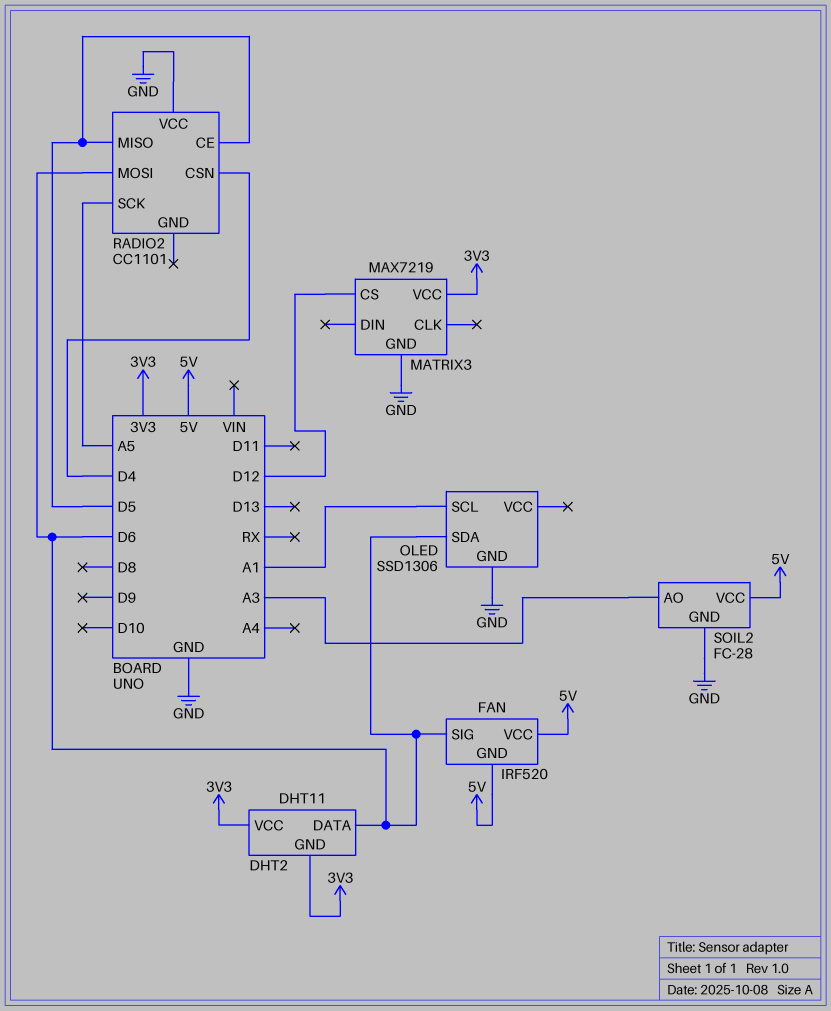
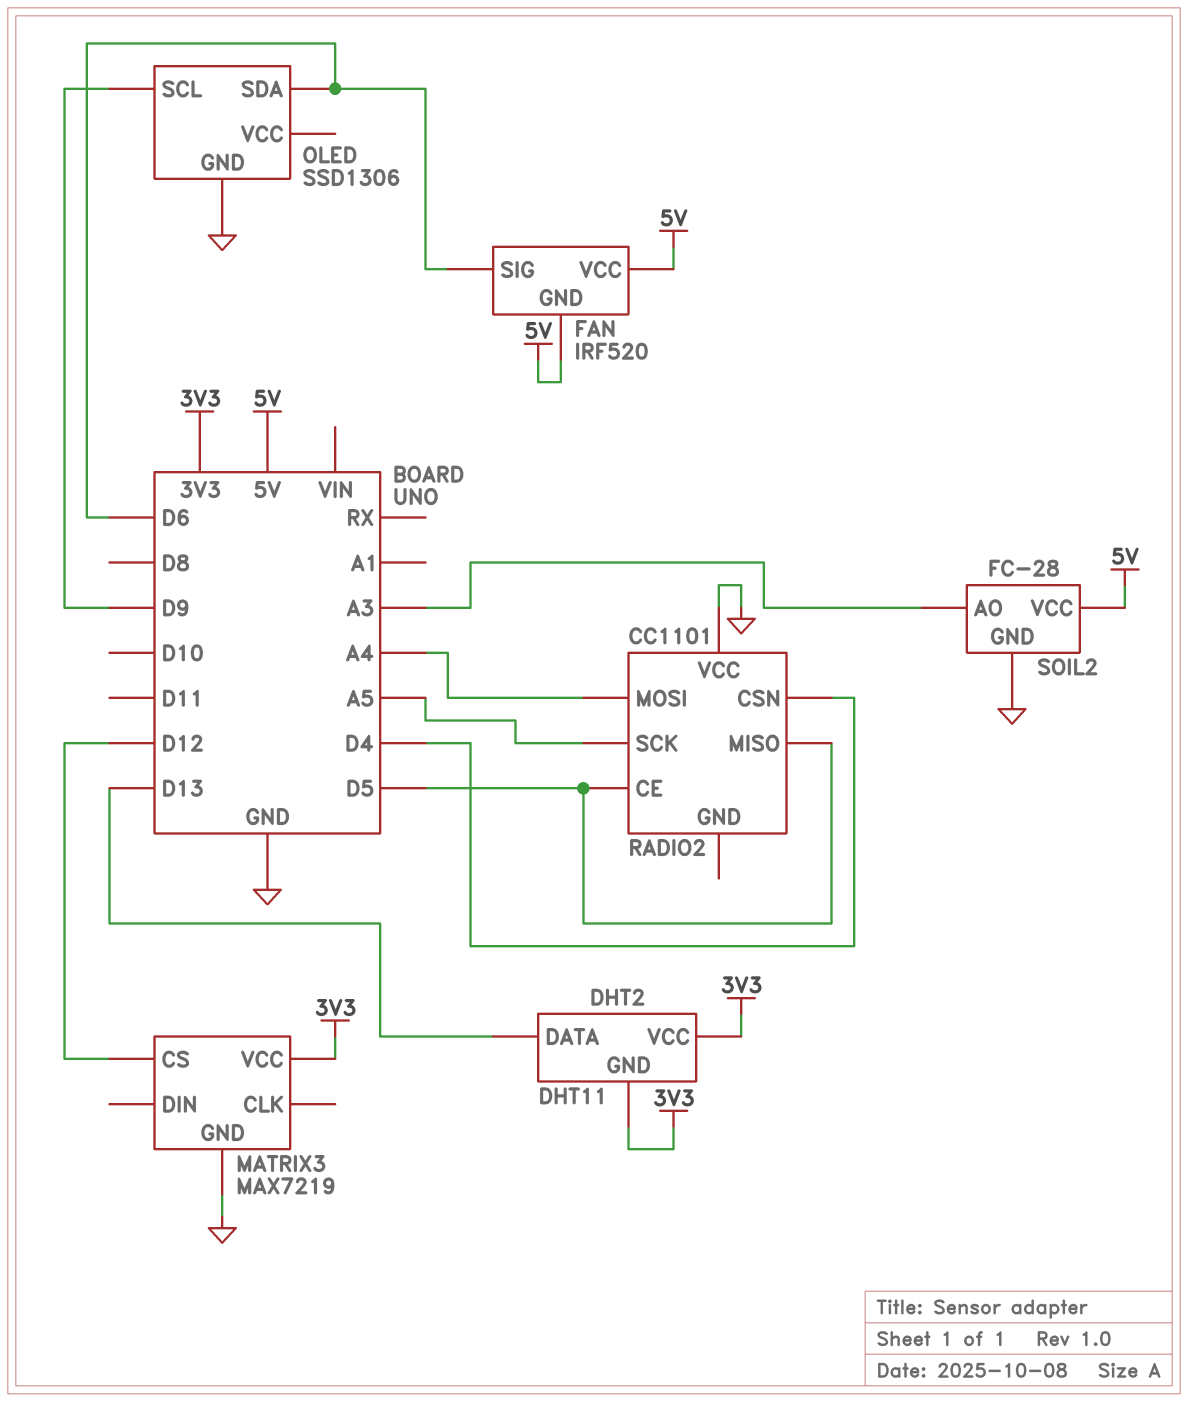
DHT2 pin DATA: D6 -> D13
OLED pin SCL: A1 -> D9
RADIO2 pin MOSI: D6 -> A4

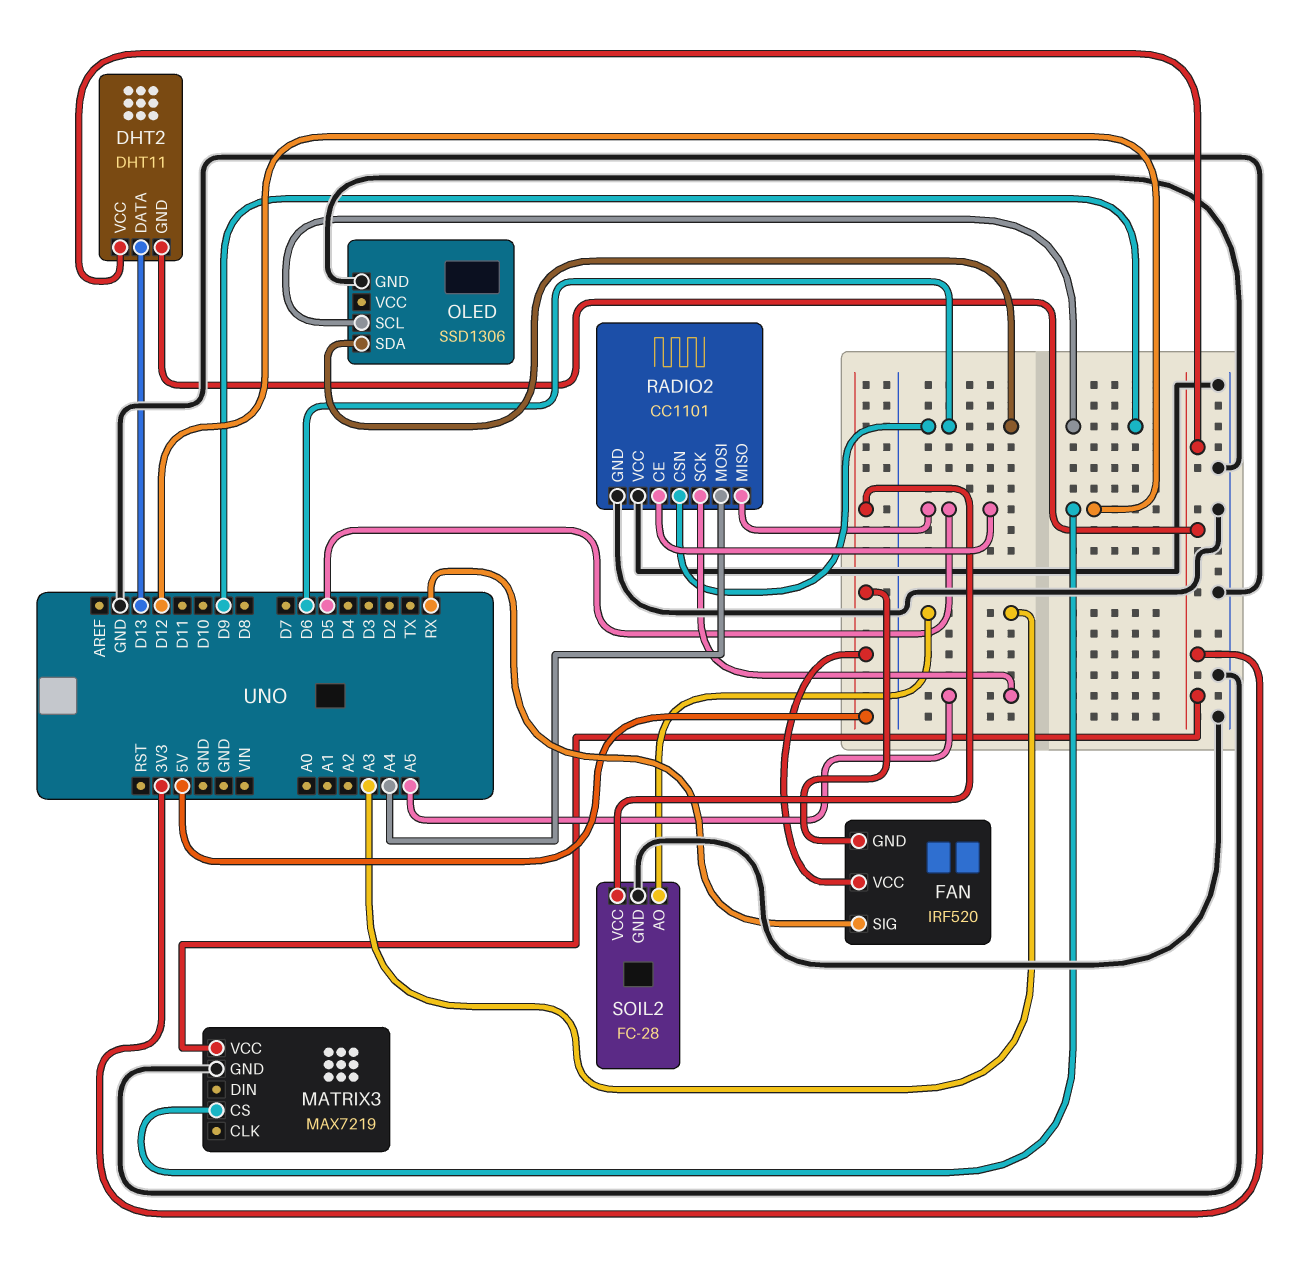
FAN pin SIG: D6 -> RX
RADIO2 pin CSN: D4 -> D6
RADIO2 pin GND: none -> GND

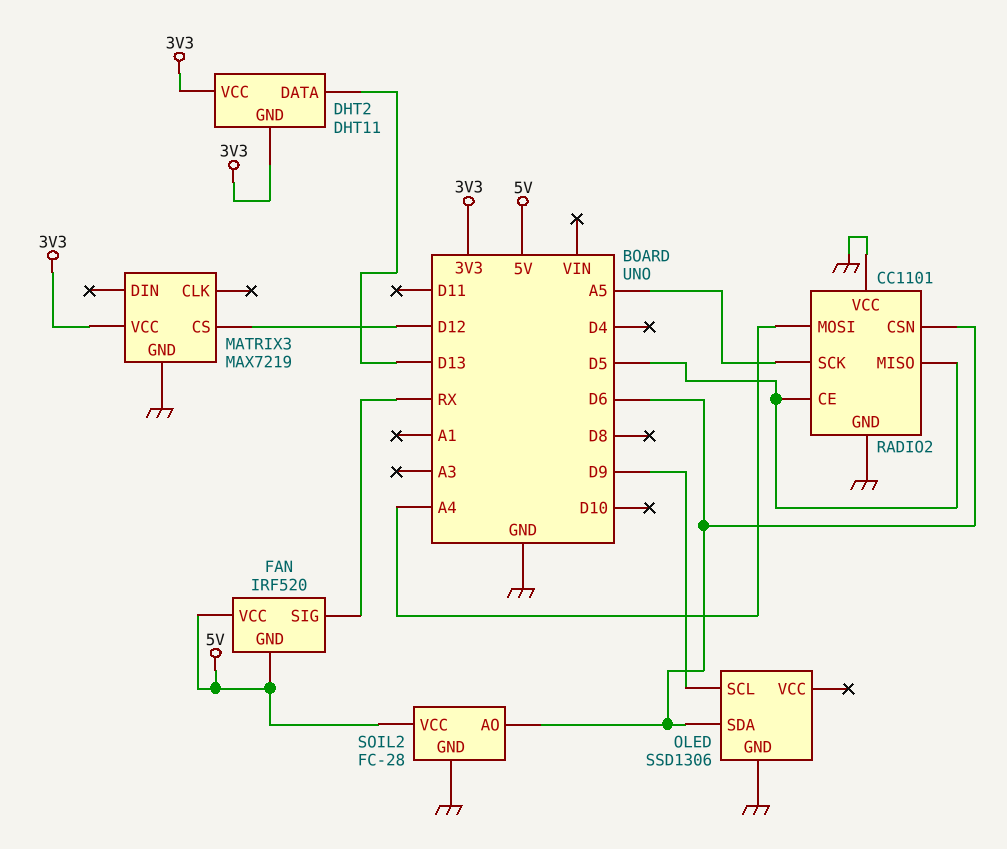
SOIL2 pin AO: A3 -> D6

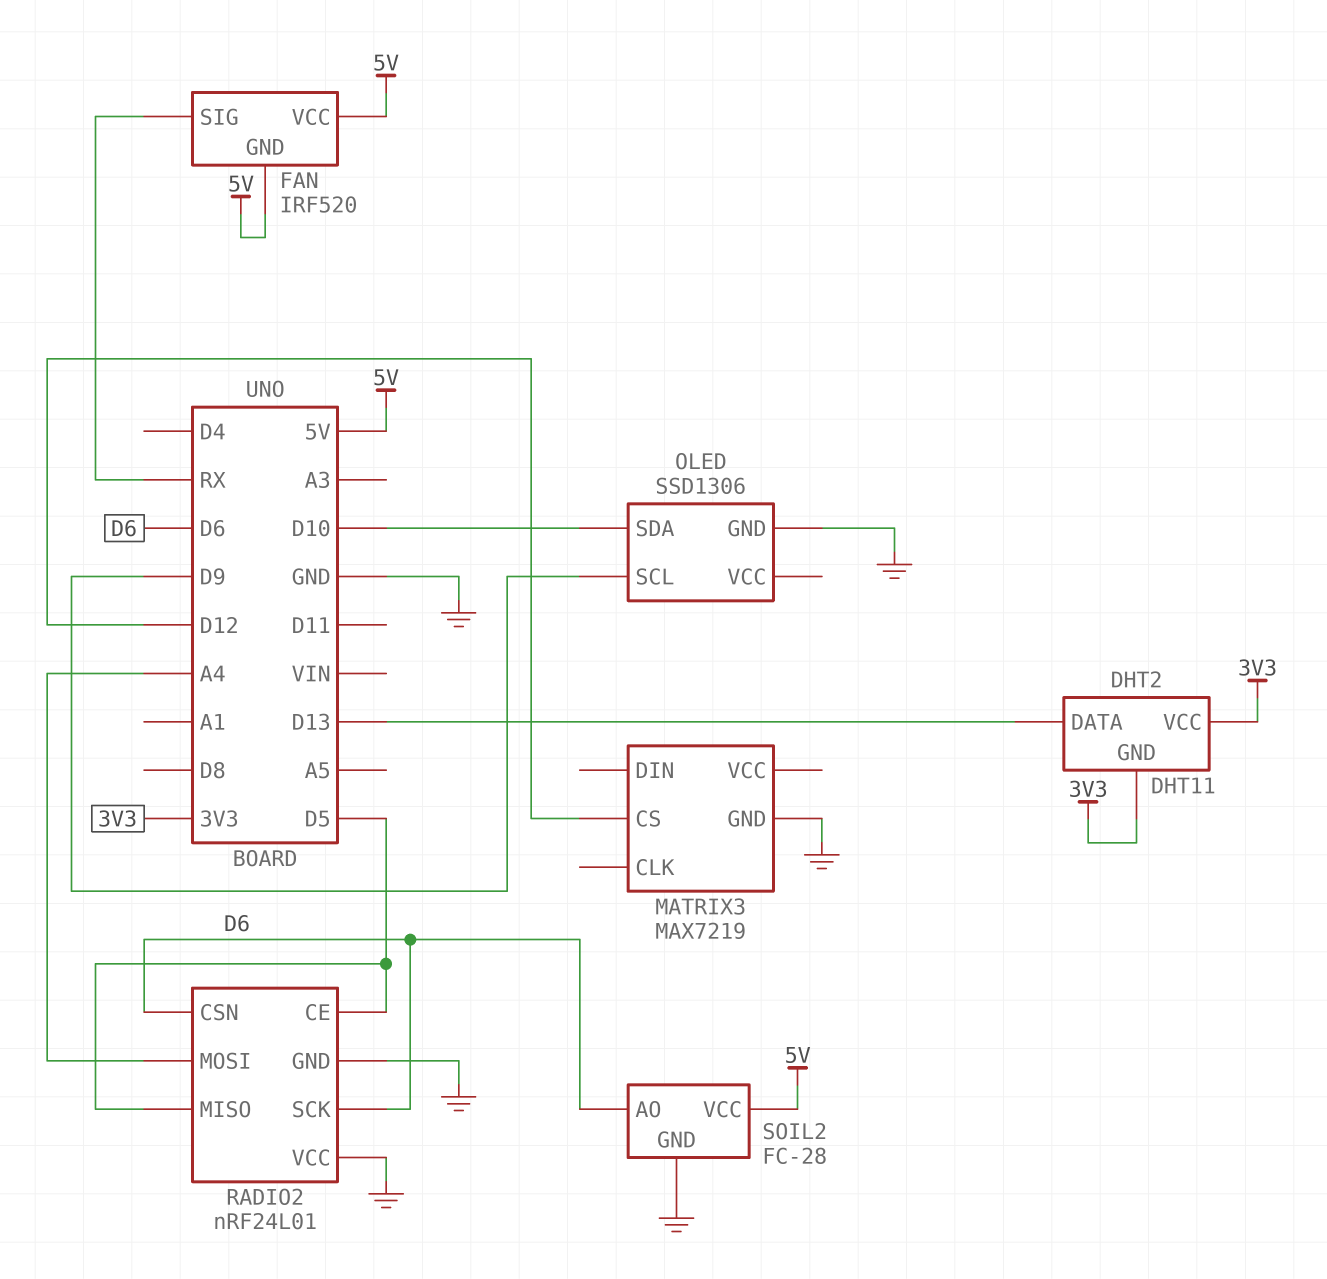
MATRIX3 pin VCC: 3V3 -> none
OLED pin SDA: D6 -> D10
RADIO2: CC1101 -> nRF24L01
RADIO2 pin SCK: A5 -> D6

